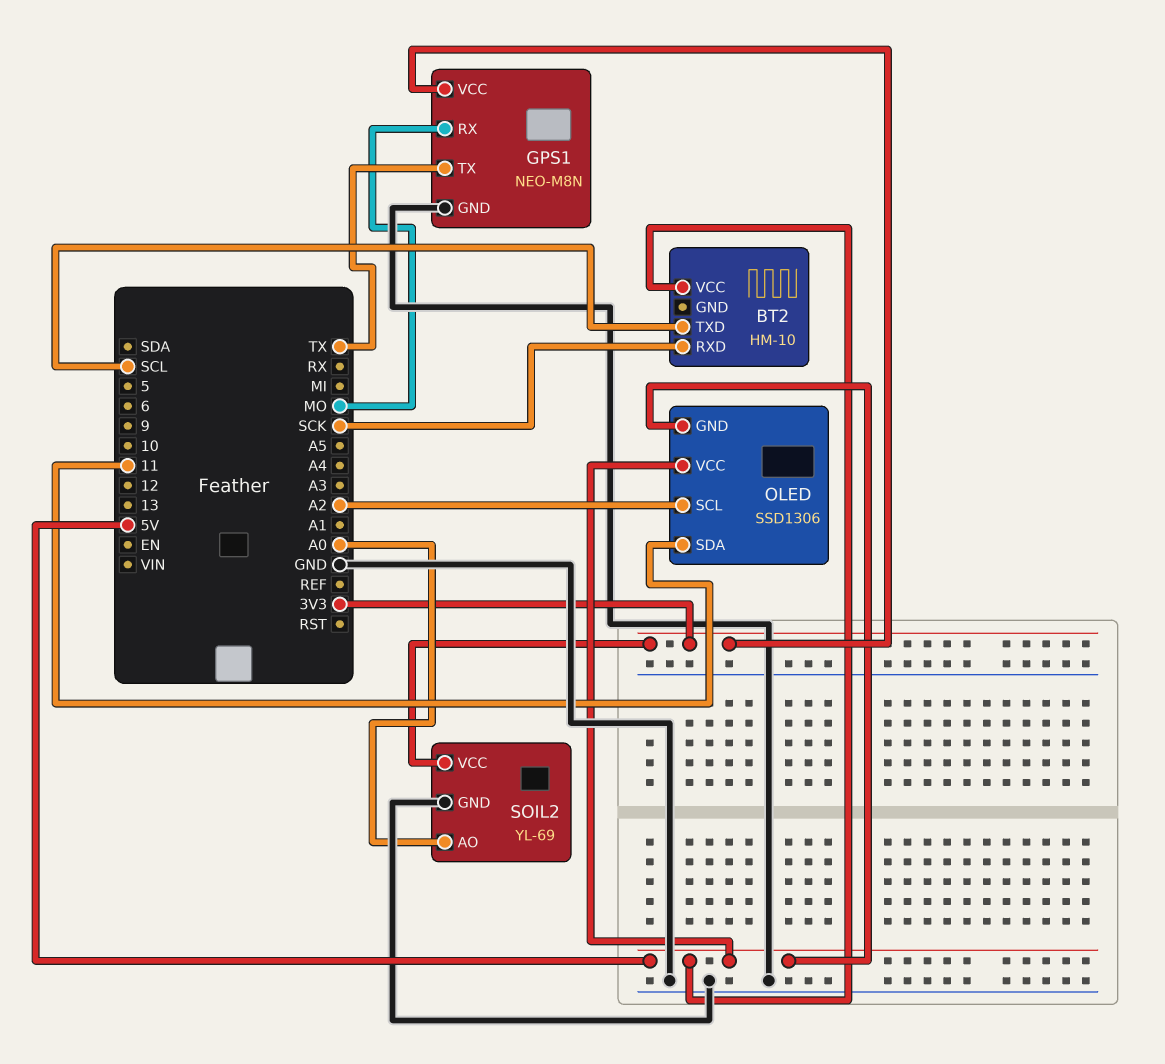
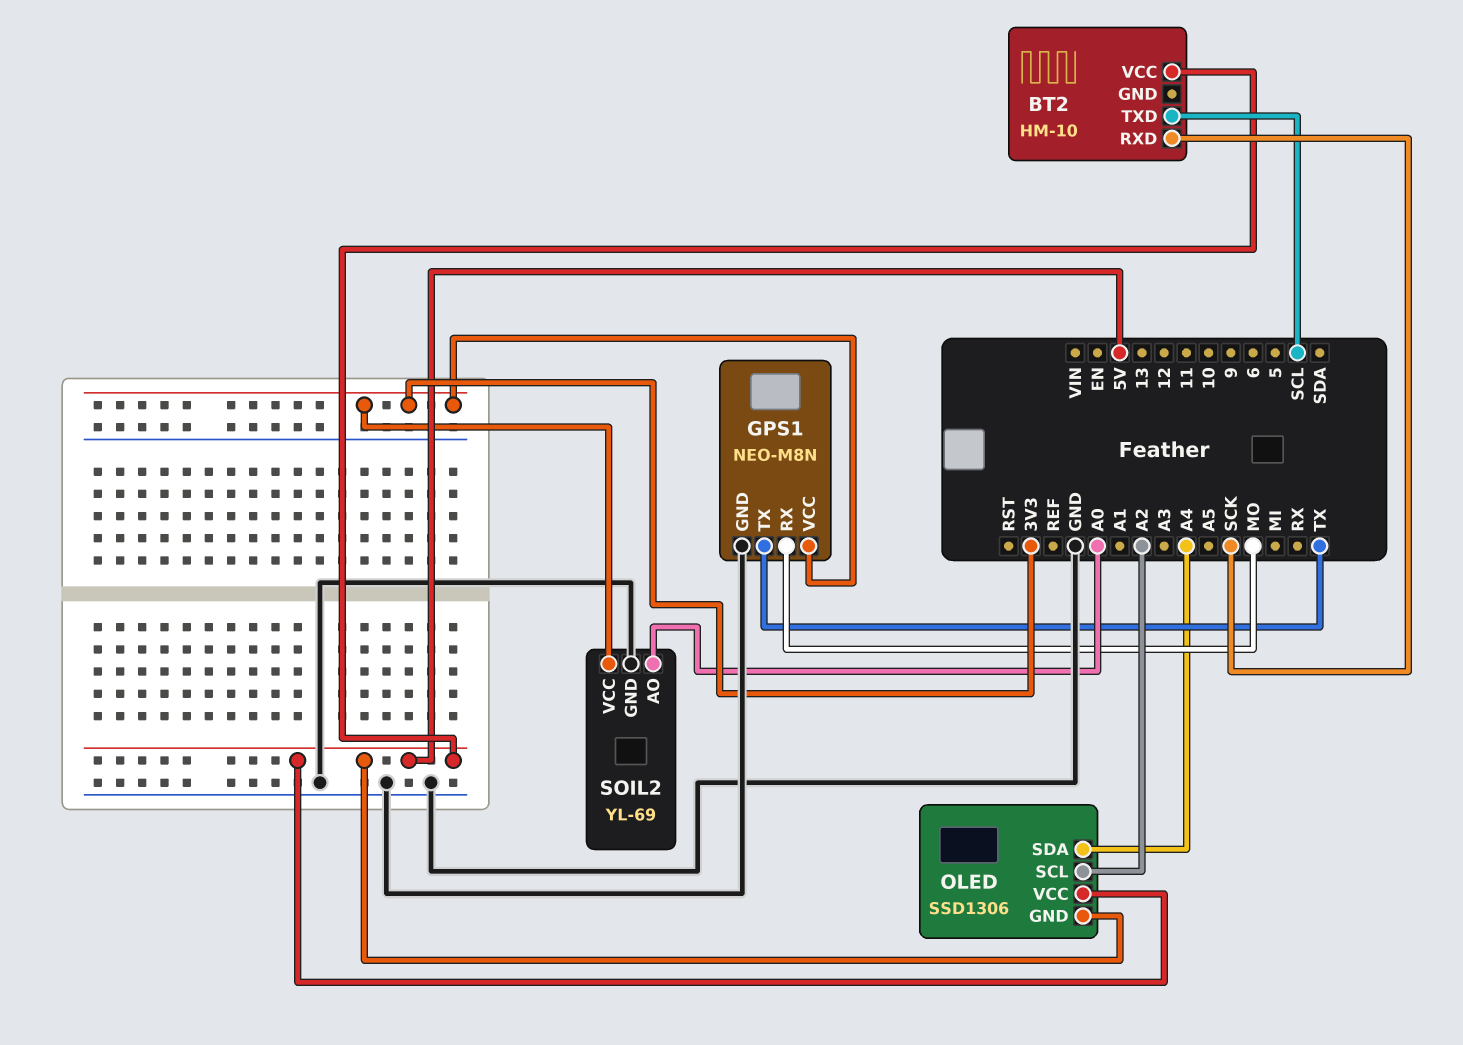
OLED pin SDA: 11 -> A4

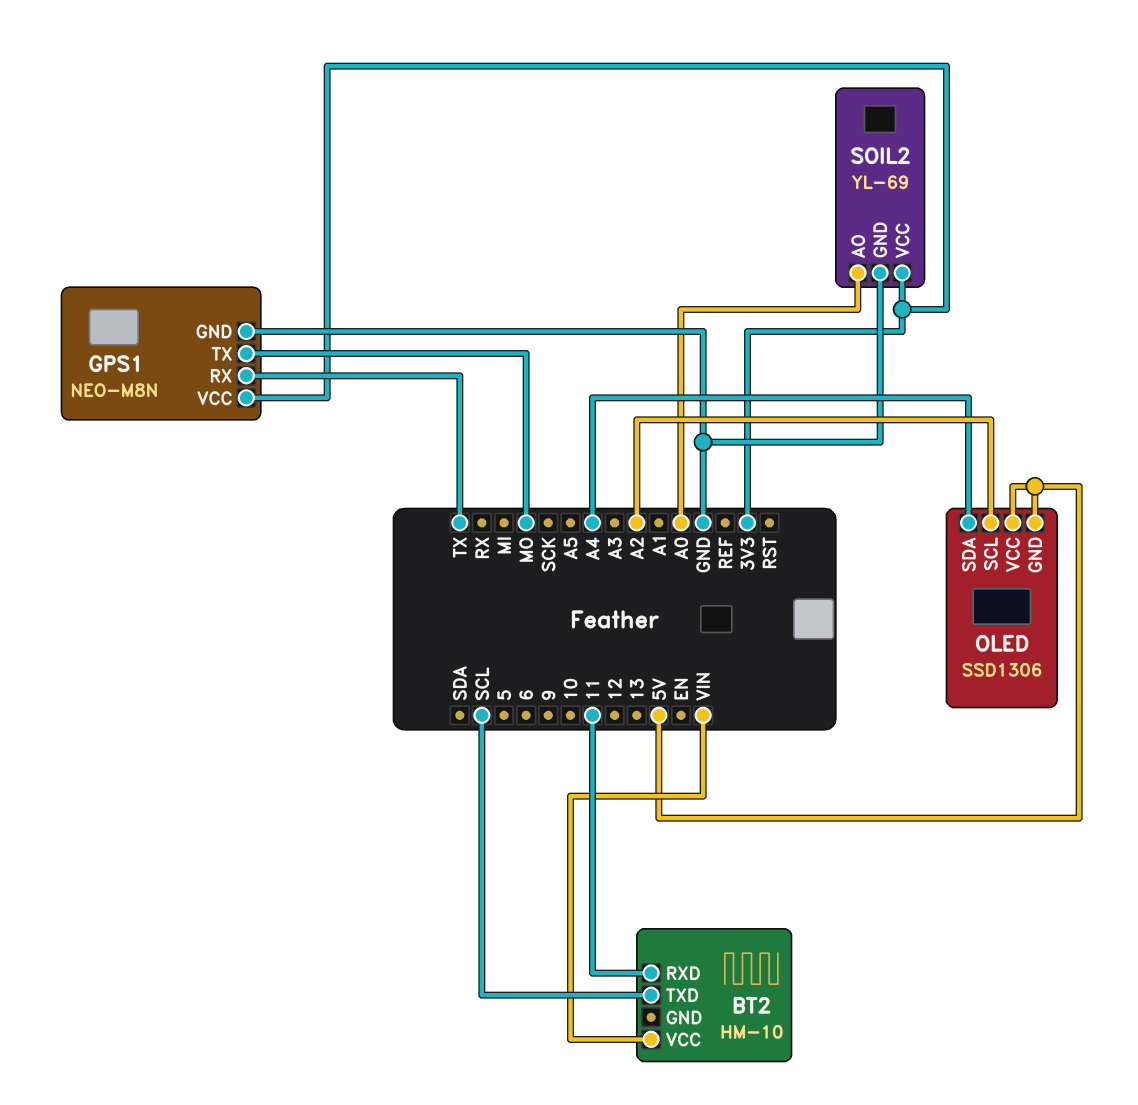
BT2 pin RXD: SCK -> 11
BT2 pin VCC: 5V -> VIN
GPS1 pin RX: MO -> TX
GPS1 pin TX: TX -> MO

